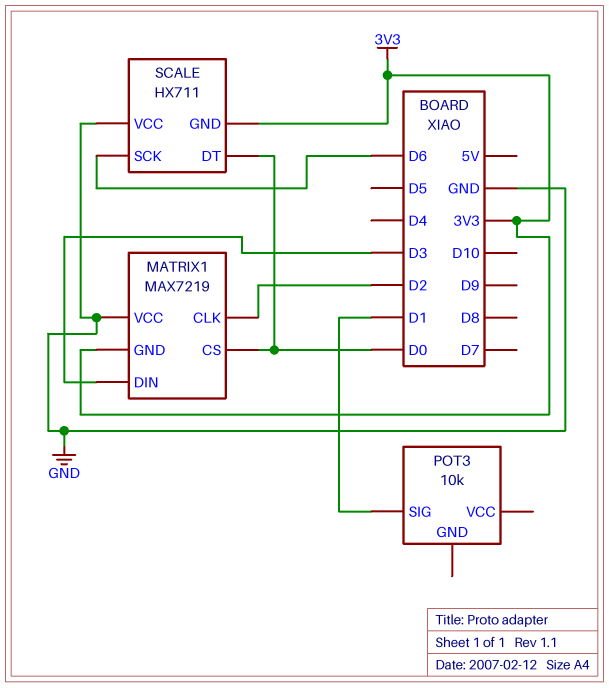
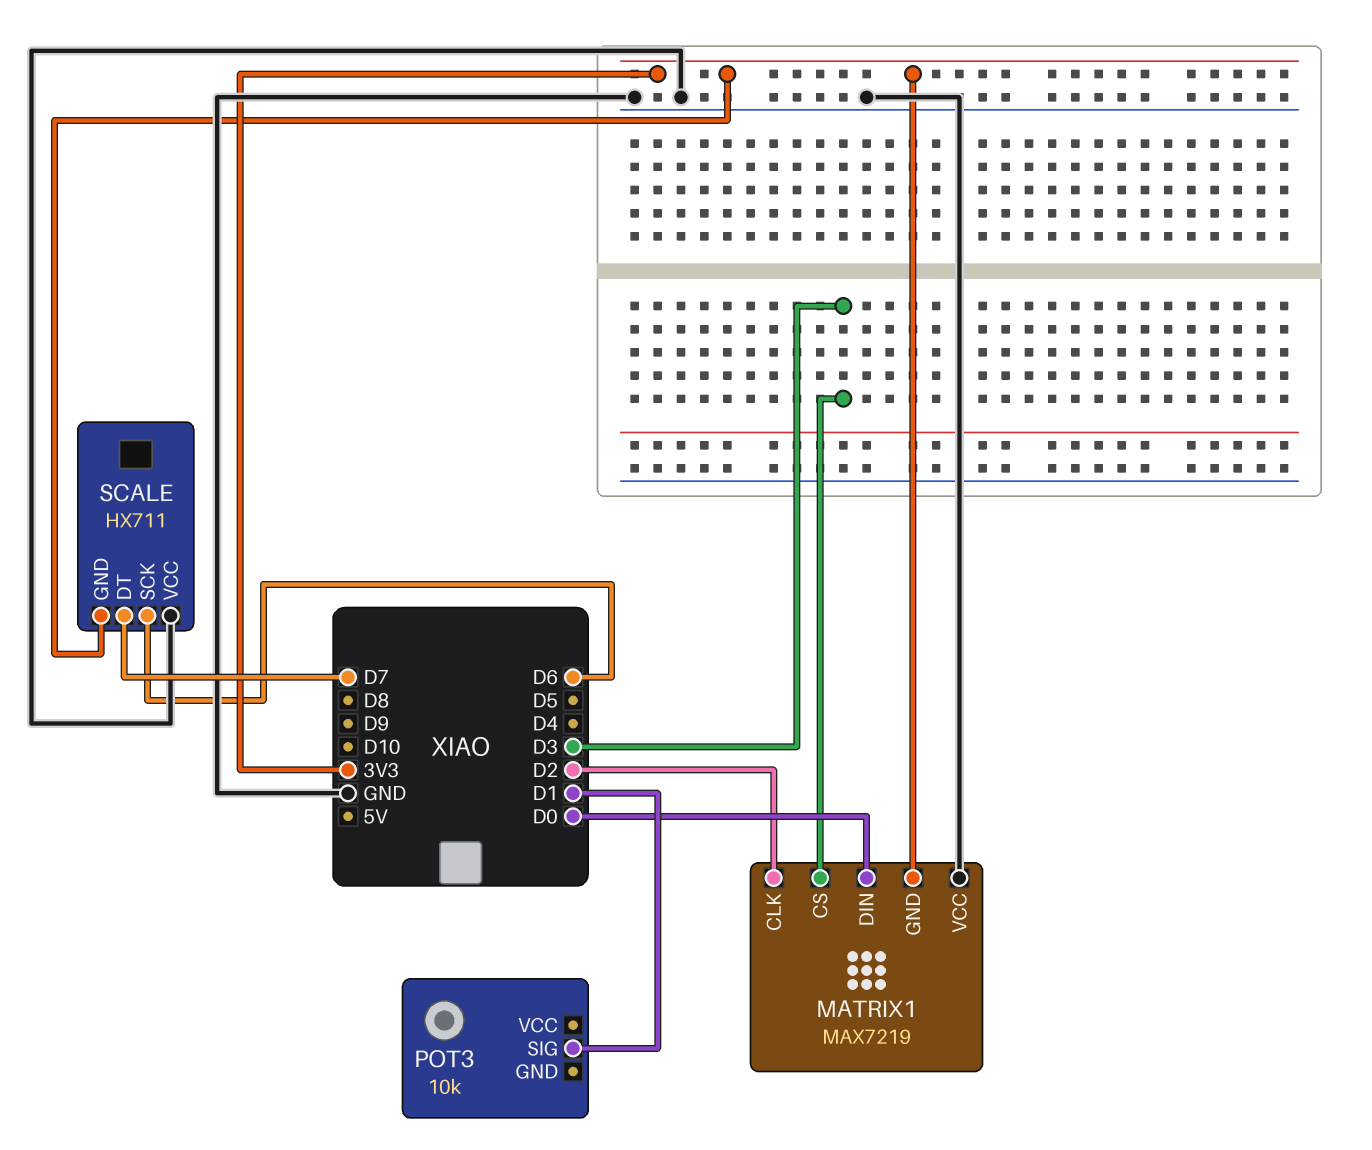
MATRIX1 pin CS: D0 -> D3
MATRIX1 pin DIN: D3 -> D0
SCALE pin DT: D0 -> D7

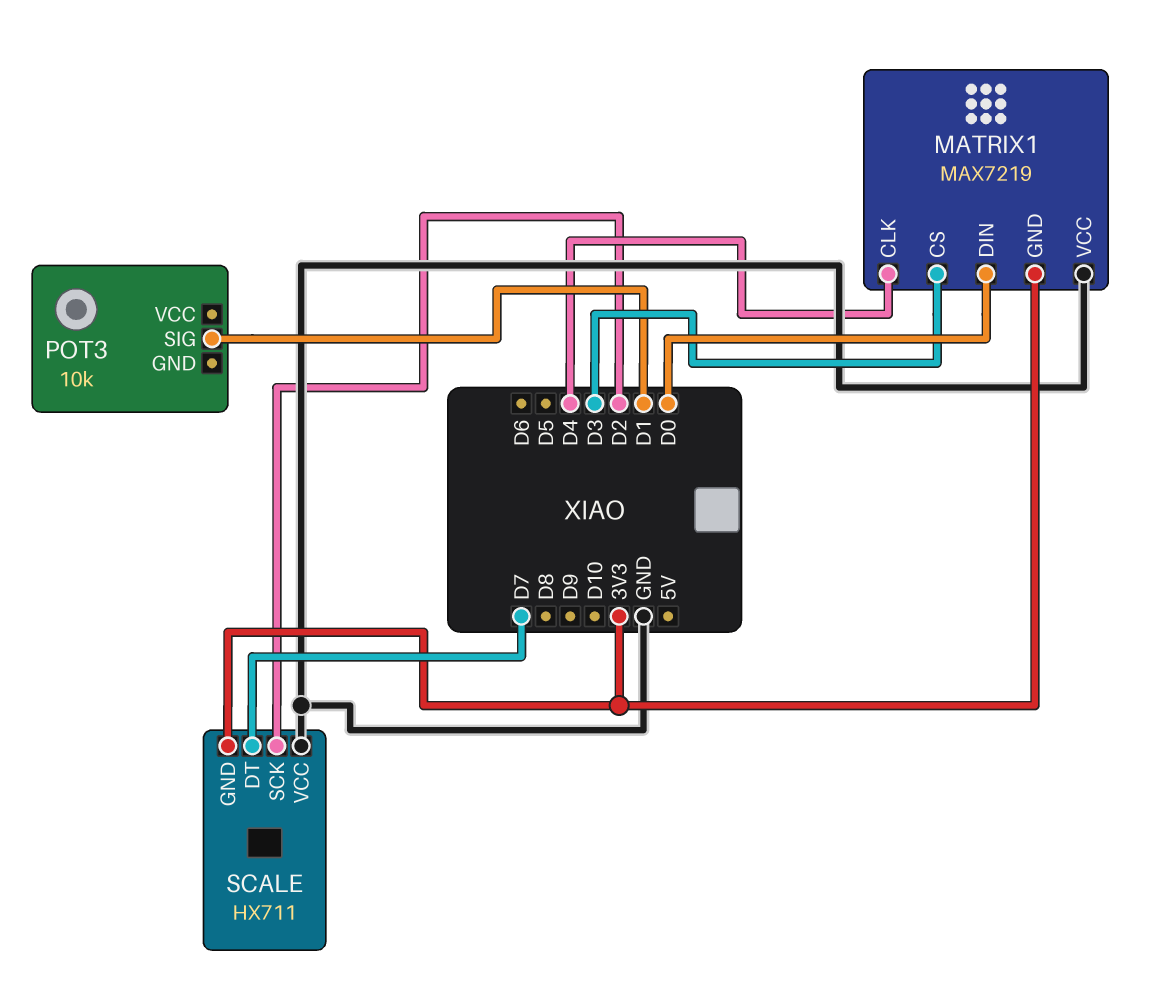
MATRIX1 pin CLK: D2 -> D4
SCALE pin SCK: D6 -> D2

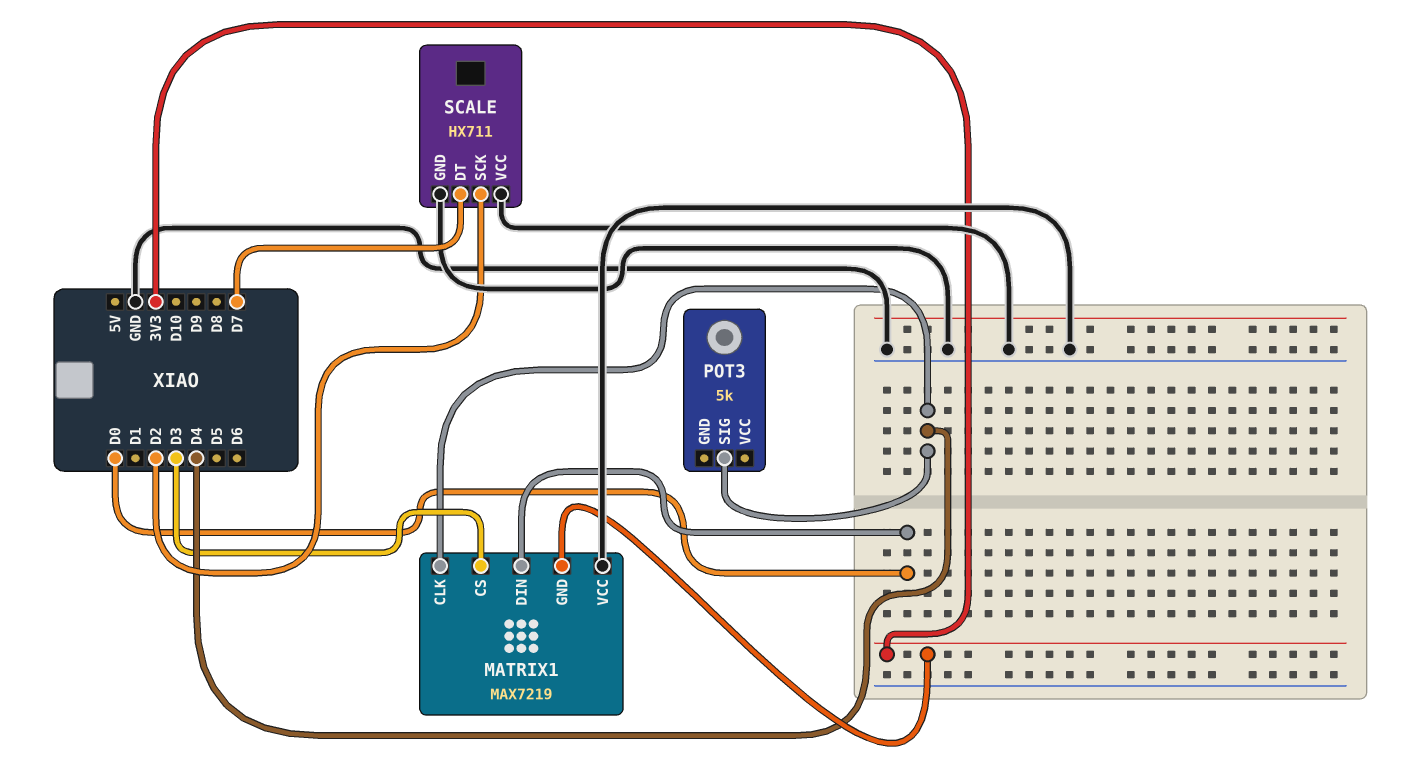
POT3: 10k -> 5k
POT3 pin SIG: D1 -> D4
SCALE pin GND: 3V3 -> GND

